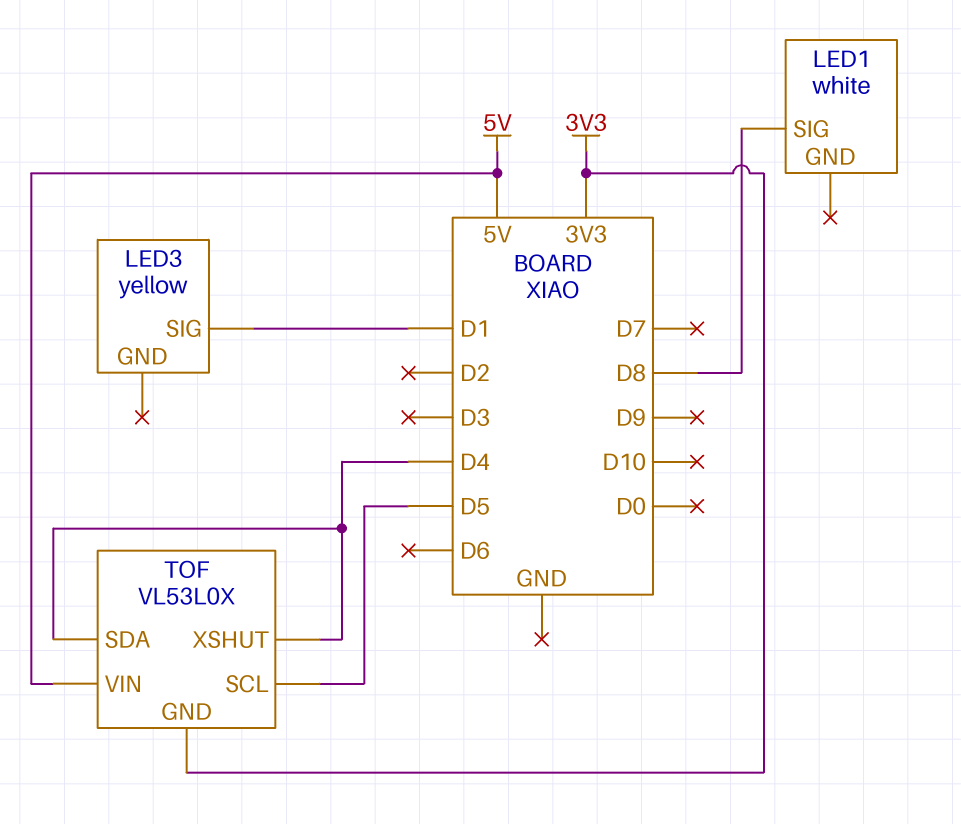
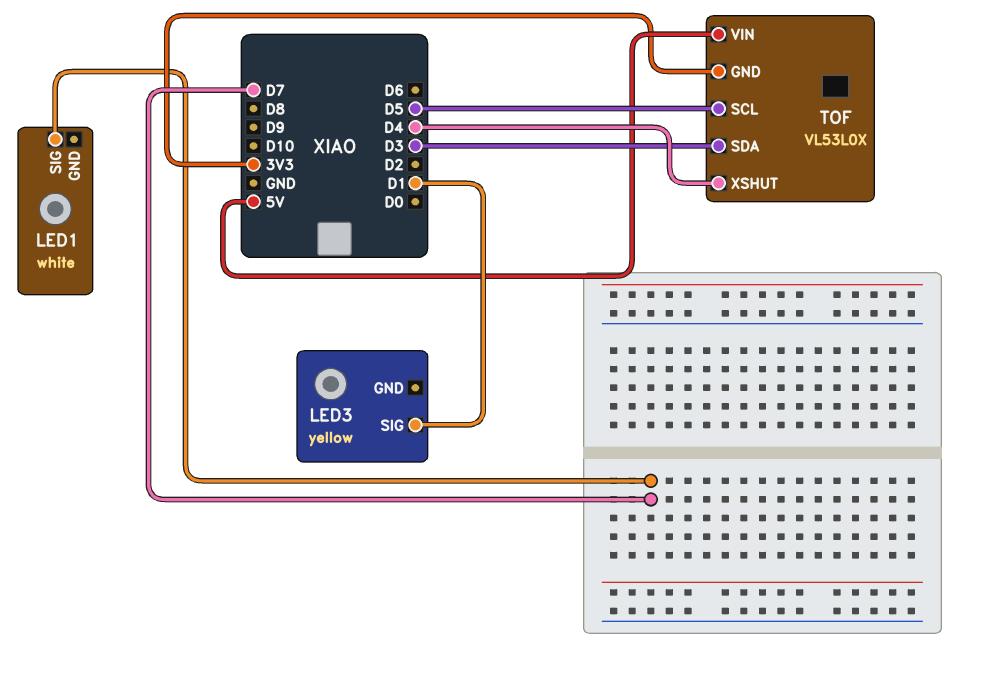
LED1 pin SIG: D8 -> D7
TOF pin SDA: D4 -> D3

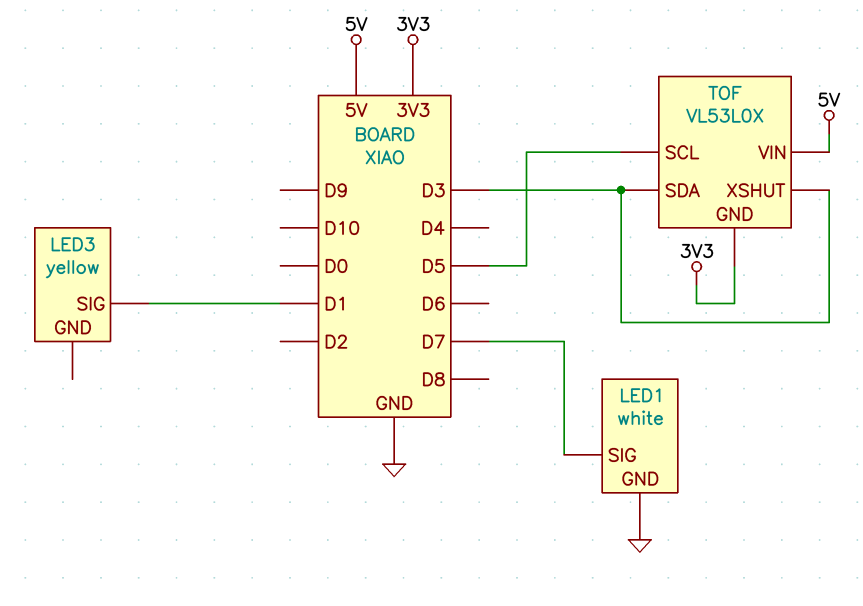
LED1 pin GND: none -> GND
TOF pin XSHUT: D4 -> D3

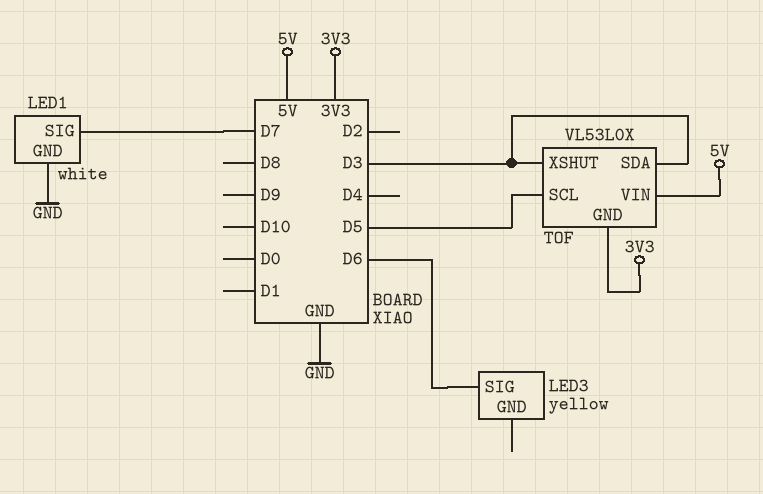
LED3 pin SIG: D1 -> D6

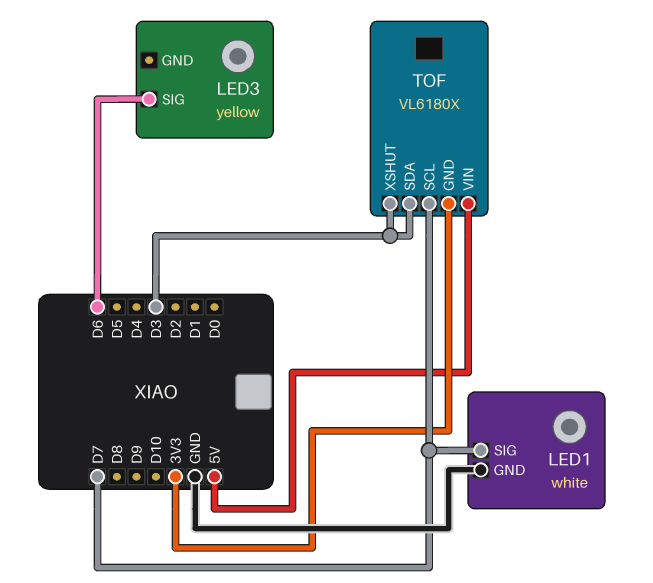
TOF: VL53L0X -> VL6180X
TOF pin SCL: D5 -> D7

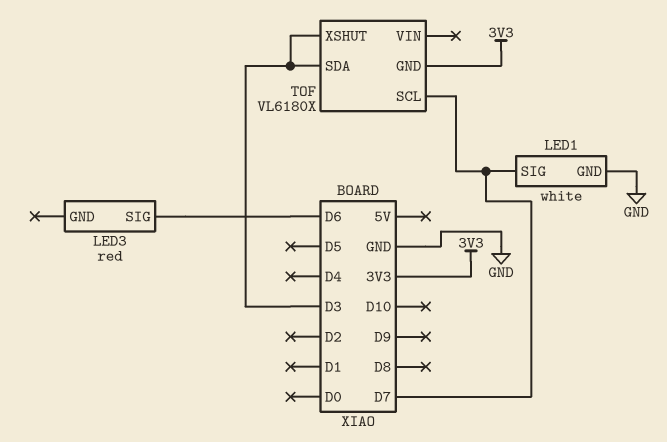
LED3: yellow -> red
TOF pin VIN: 5V -> none

